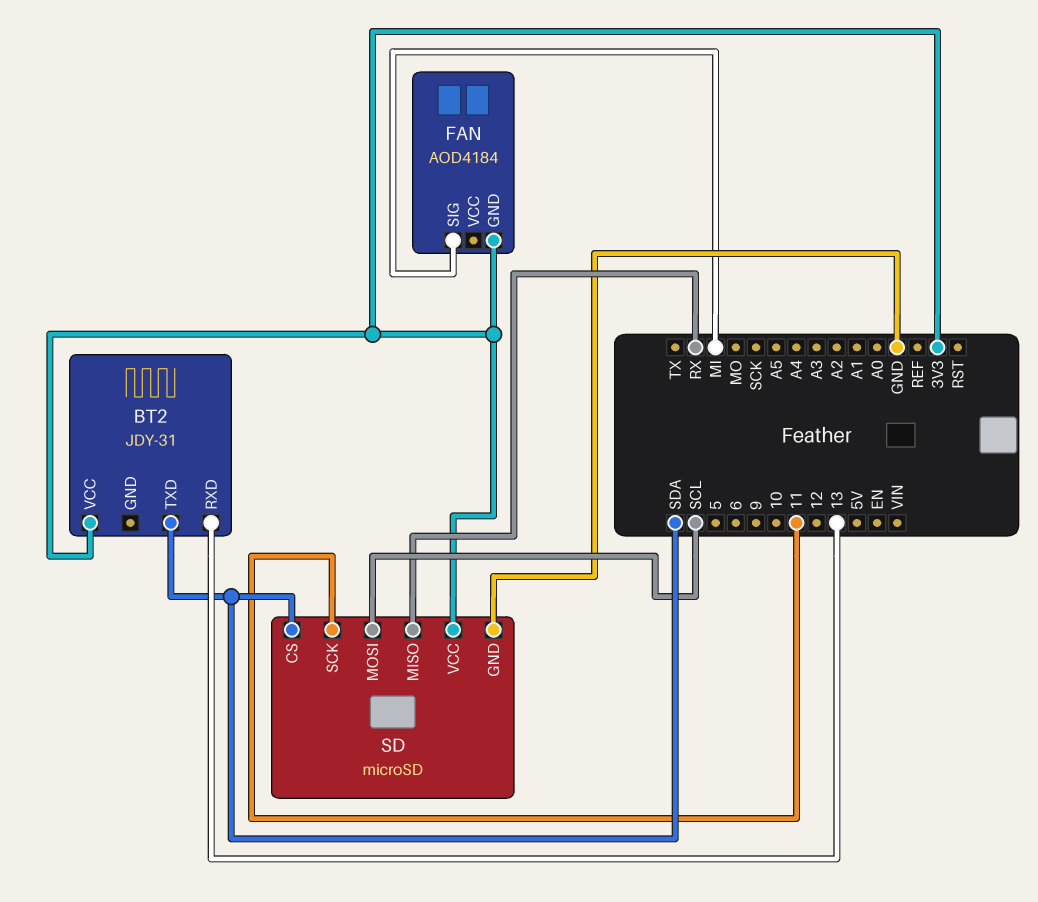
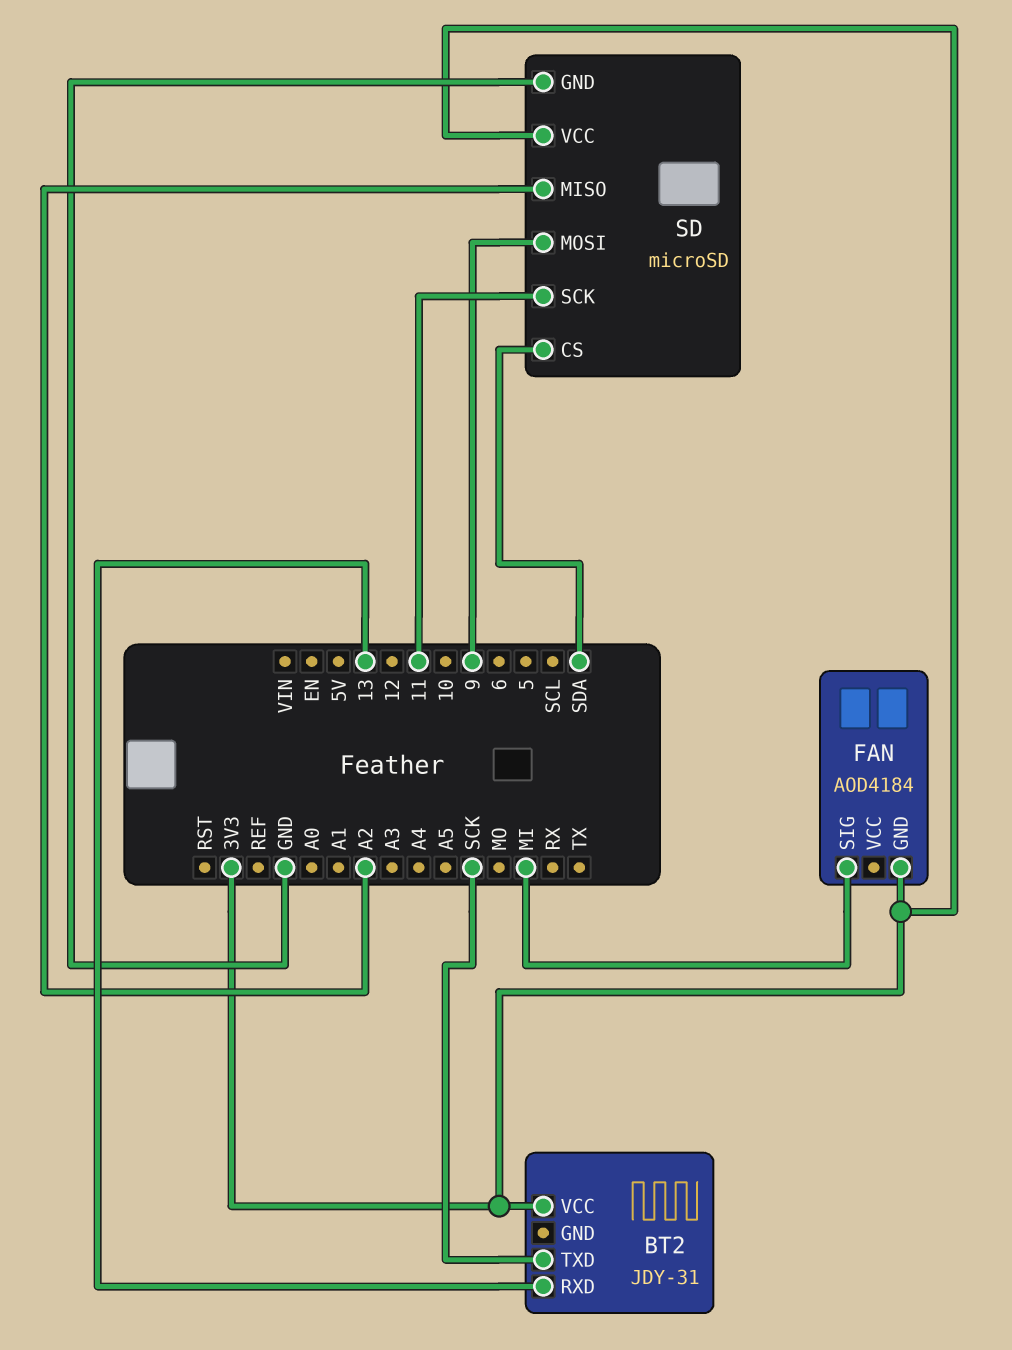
BT2 pin TXD: SDA -> SCK
SD pin MISO: RX -> A2
SD pin MOSI: SCL -> 9

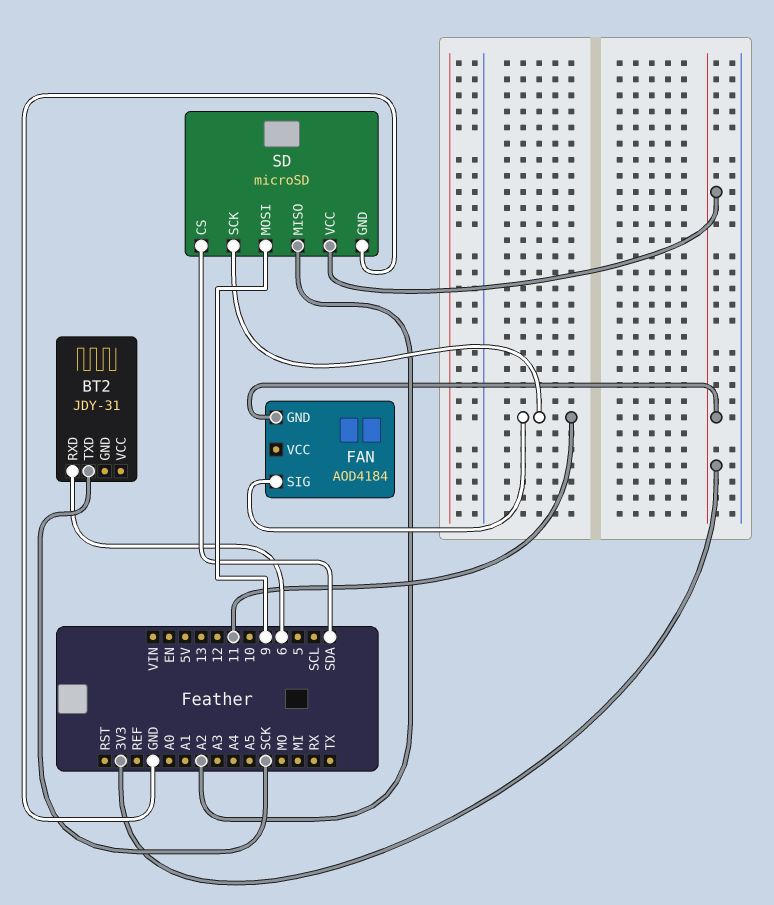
BT2 pin RXD: 13 -> 6
BT2 pin VCC: 3V3 -> none
FAN pin SIG: MI -> 11

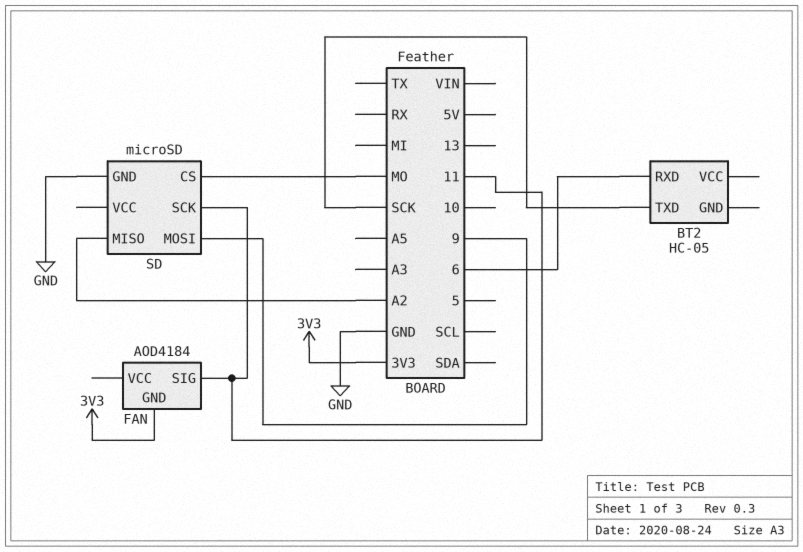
BT2: JDY-31 -> HC-05
SD pin CS: SDA -> MO
SD pin VCC: 3V3 -> none

